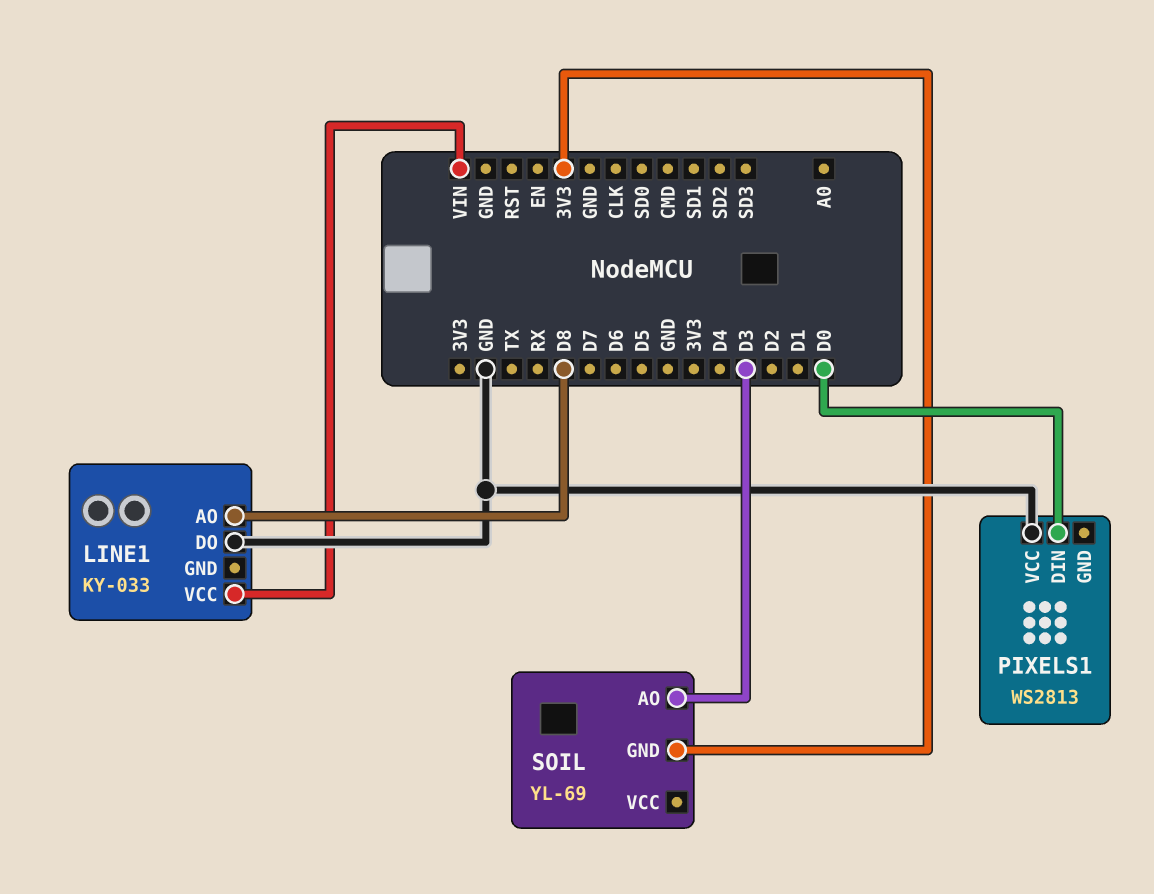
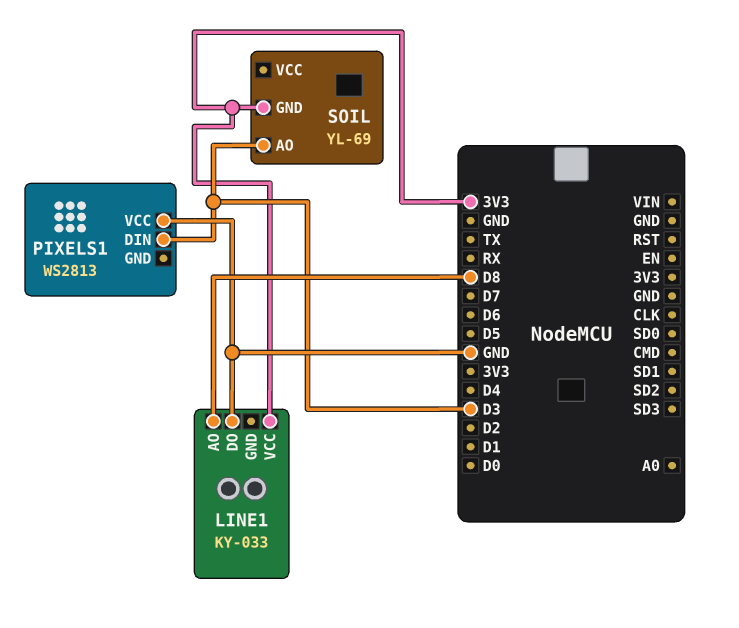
LINE1 pin VCC: VIN -> 3V3
PIXELS1 pin DIN: D0 -> D3

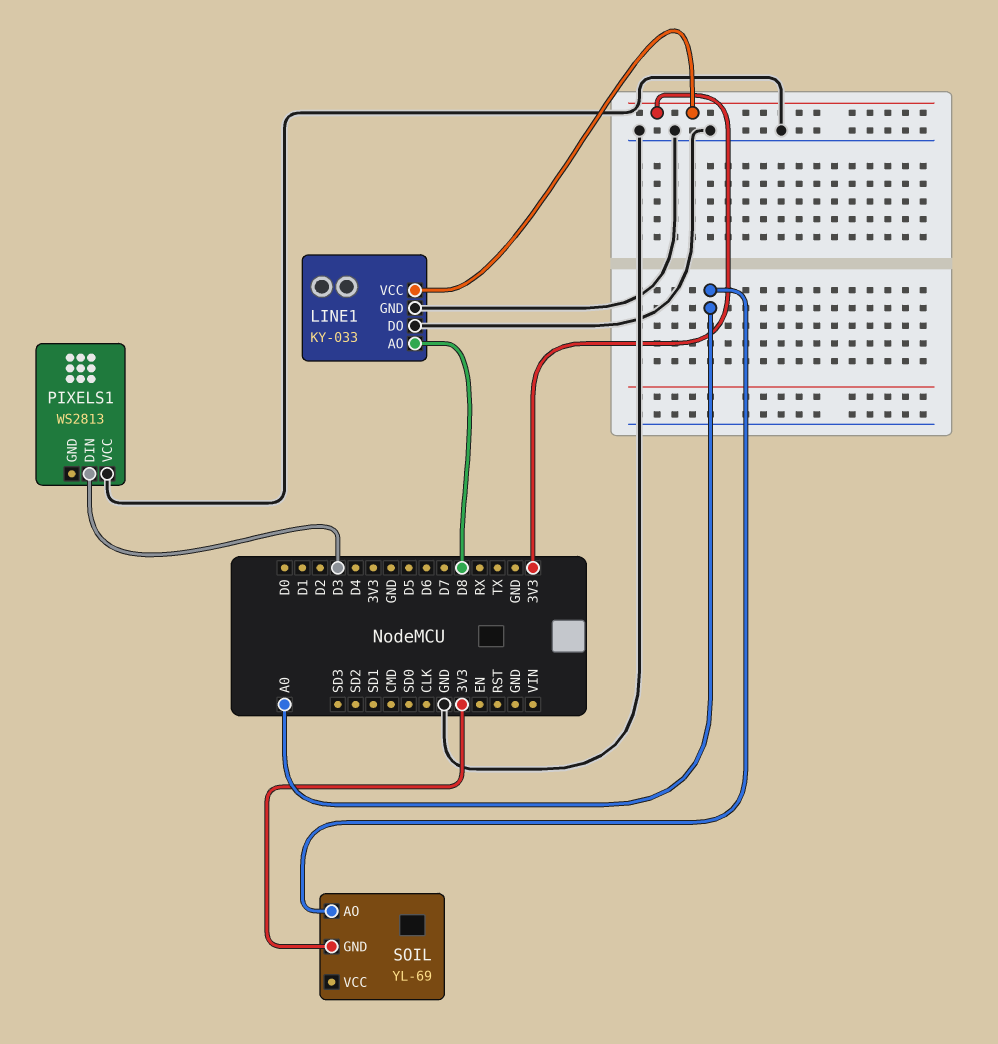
LINE1 pin GND: none -> GND
SOIL pin AO: D3 -> A0

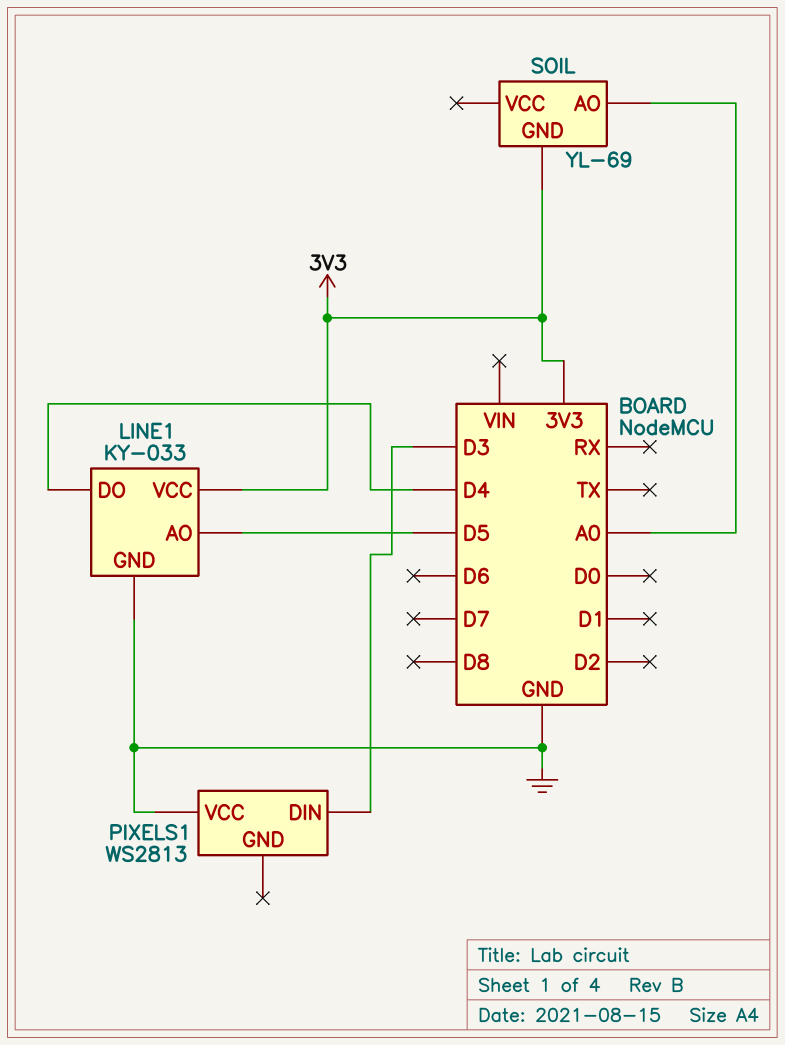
LINE1 pin AO: D8 -> D5
LINE1 pin DO: GND -> D4

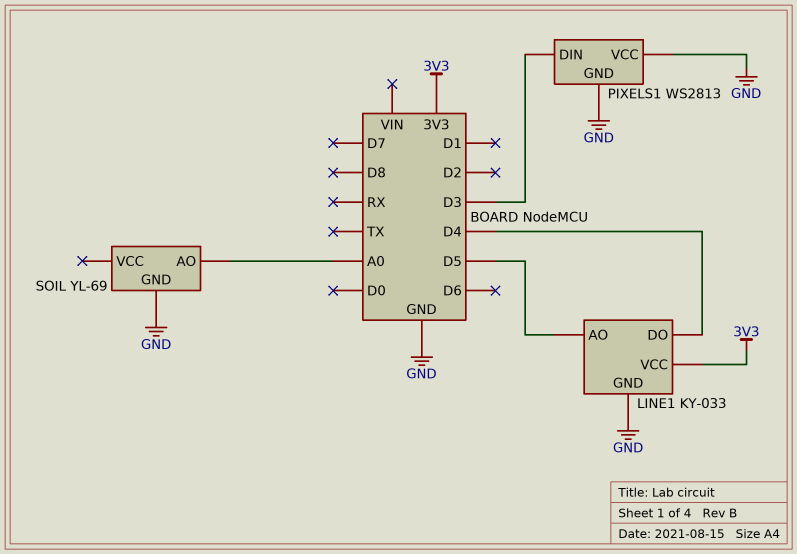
PIXELS1 pin GND: none -> GND
SOIL pin GND: 3V3 -> GND

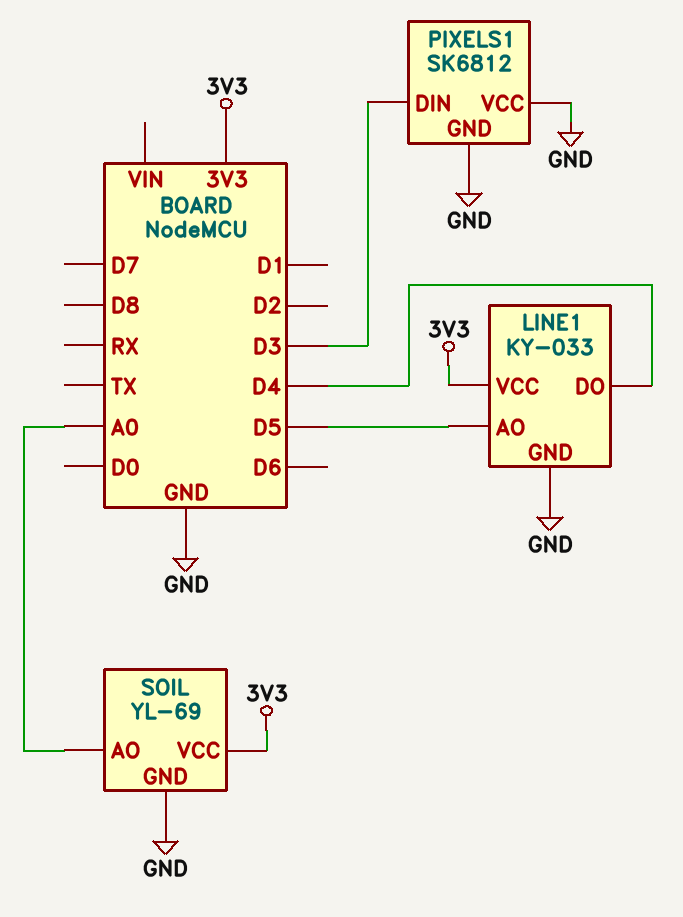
PIXELS1: WS2813 -> SK6812
SOIL pin VCC: none -> 3V3

